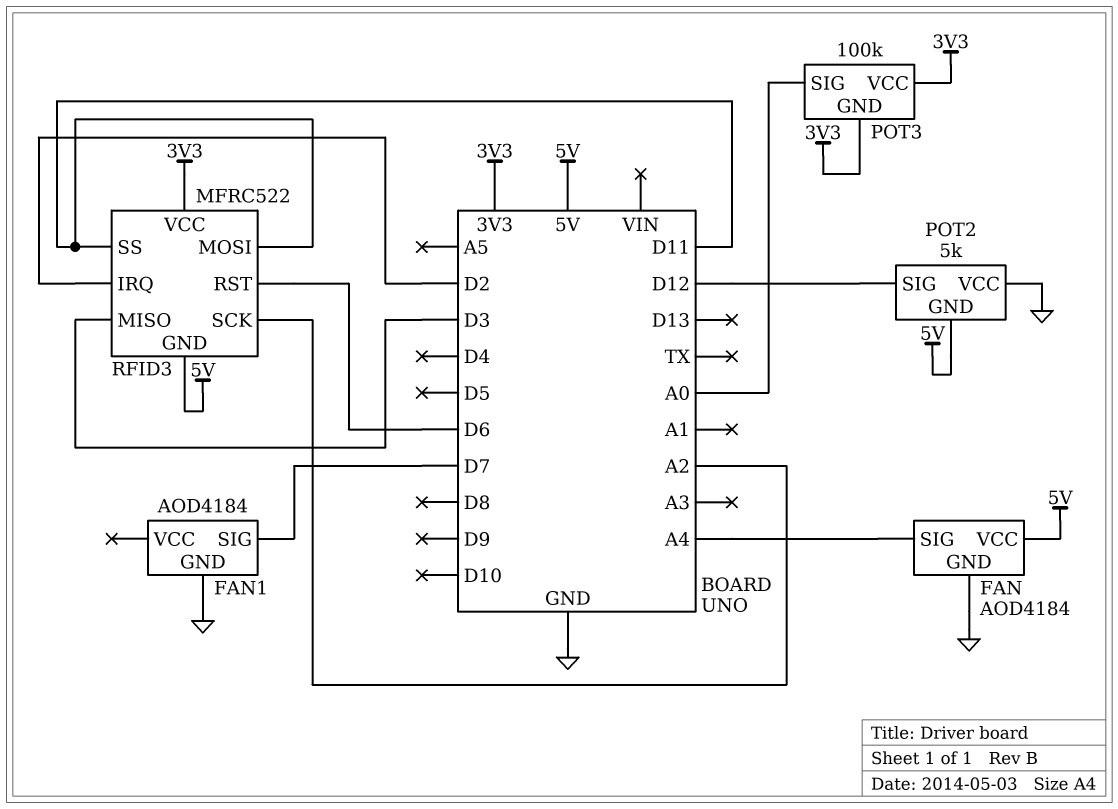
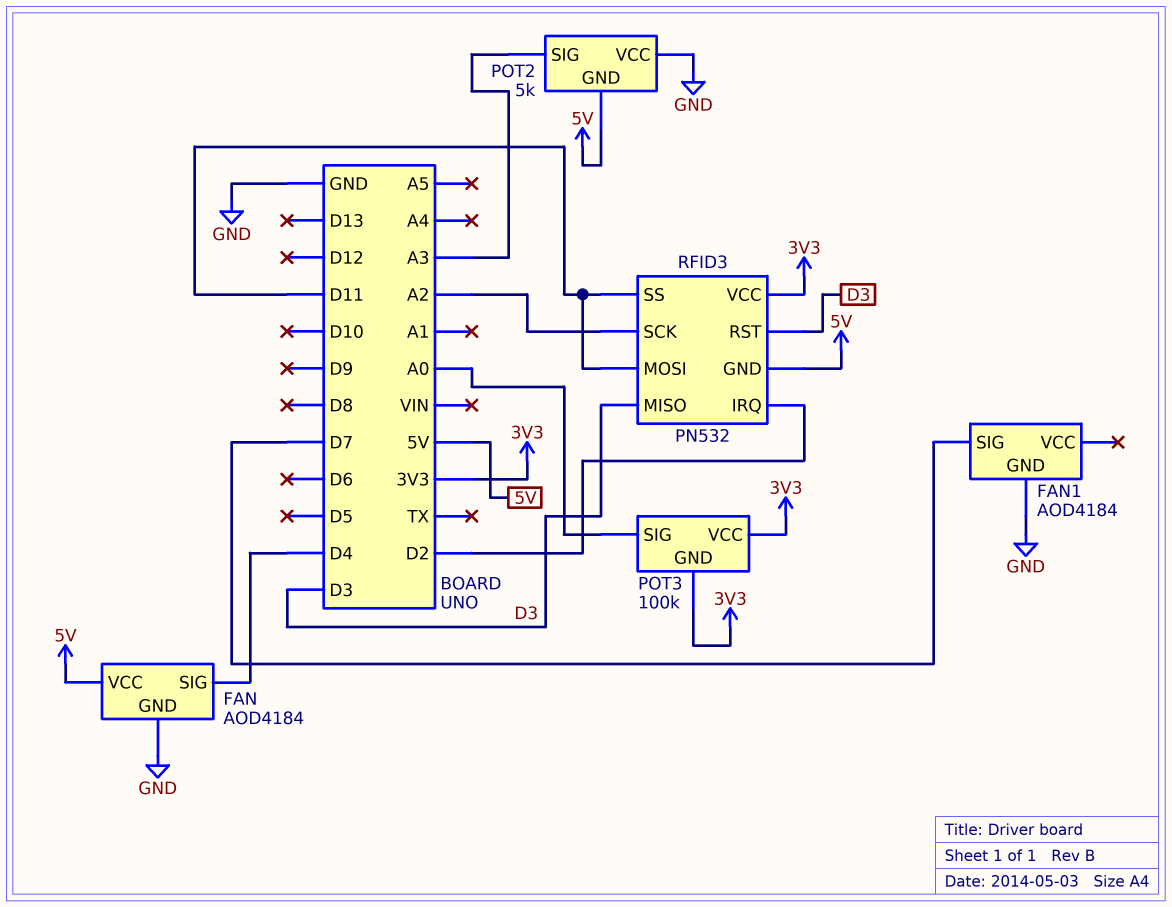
FAN pin SIG: A4 -> D4
POT2 pin SIG: D12 -> A3
RFID3: MFRC522 -> PN532
RFID3 pin RST: D6 -> D3

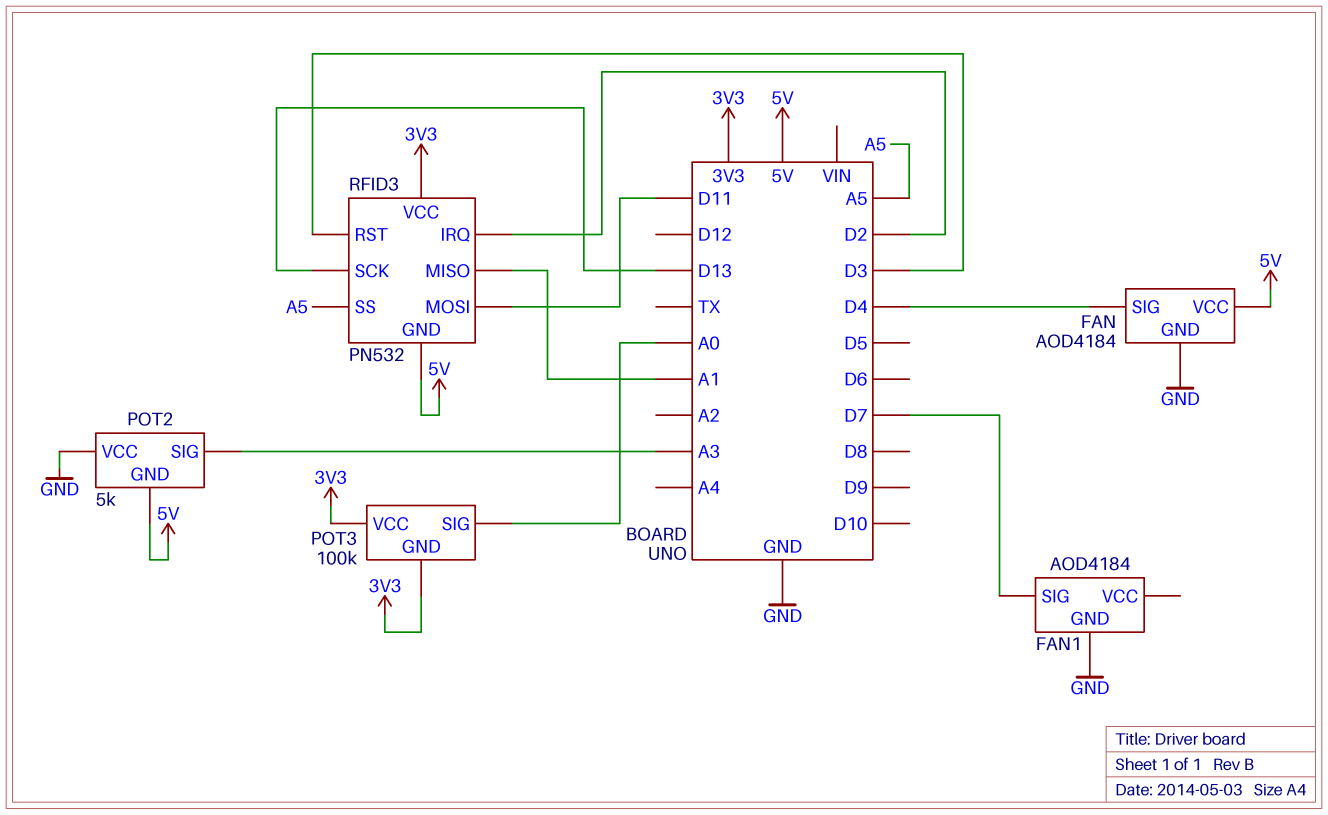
RFID3 pin MISO: D3 -> A1
RFID3 pin SCK: A2 -> D13
RFID3 pin SS: D11 -> A5

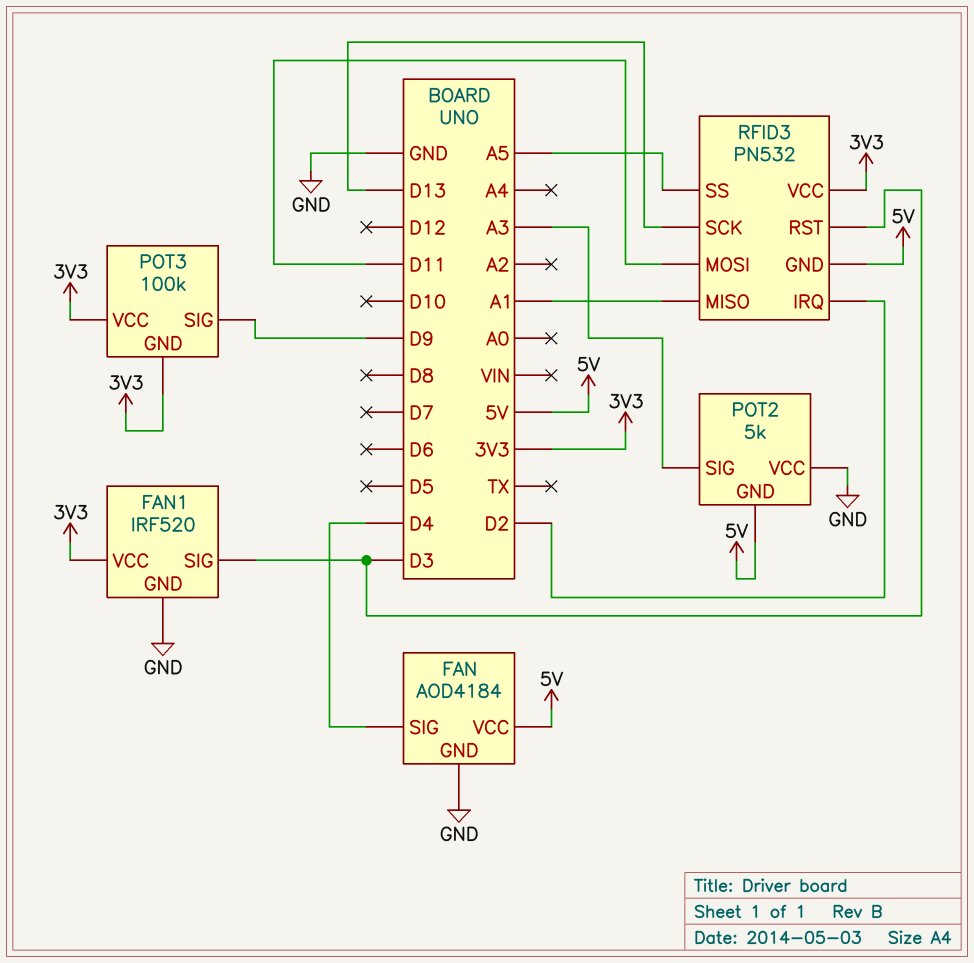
FAN1: AOD4184 -> IRF520
FAN1 pin SIG: D7 -> D3
FAN1 pin VCC: none -> 3V3
POT3 pin SIG: A0 -> D9

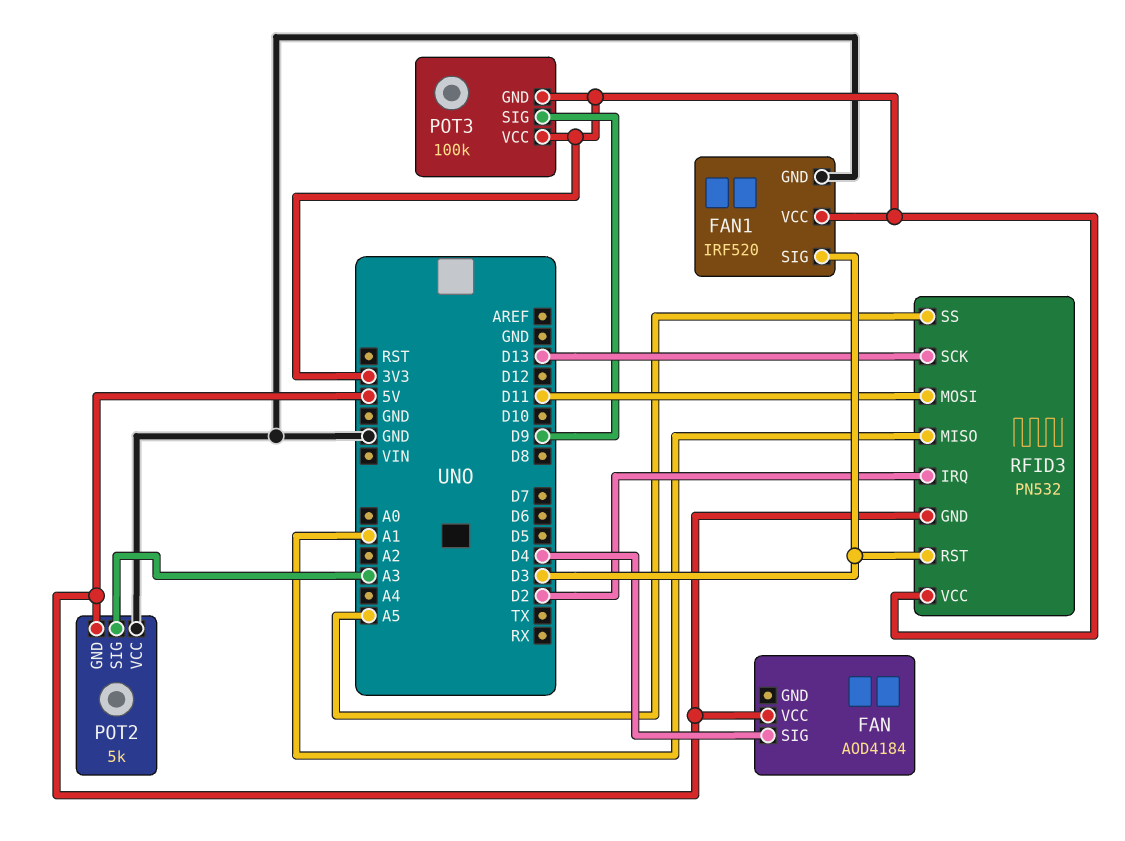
FAN pin GND: GND -> none

